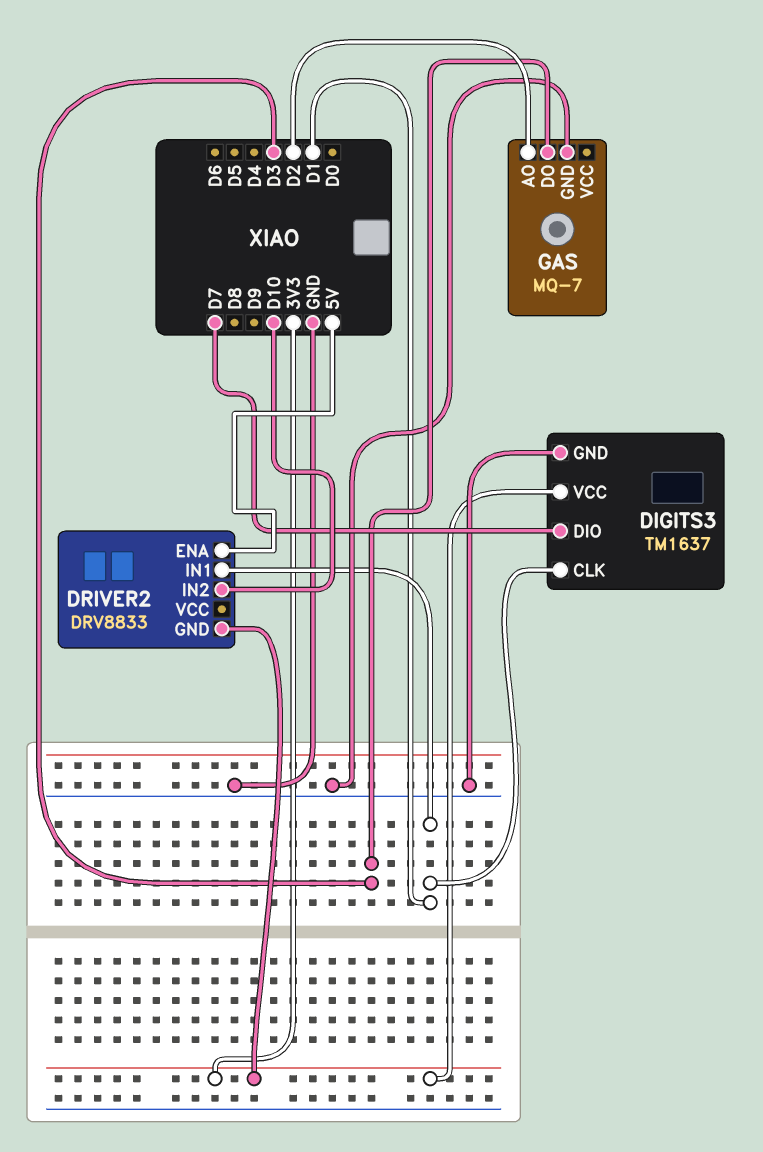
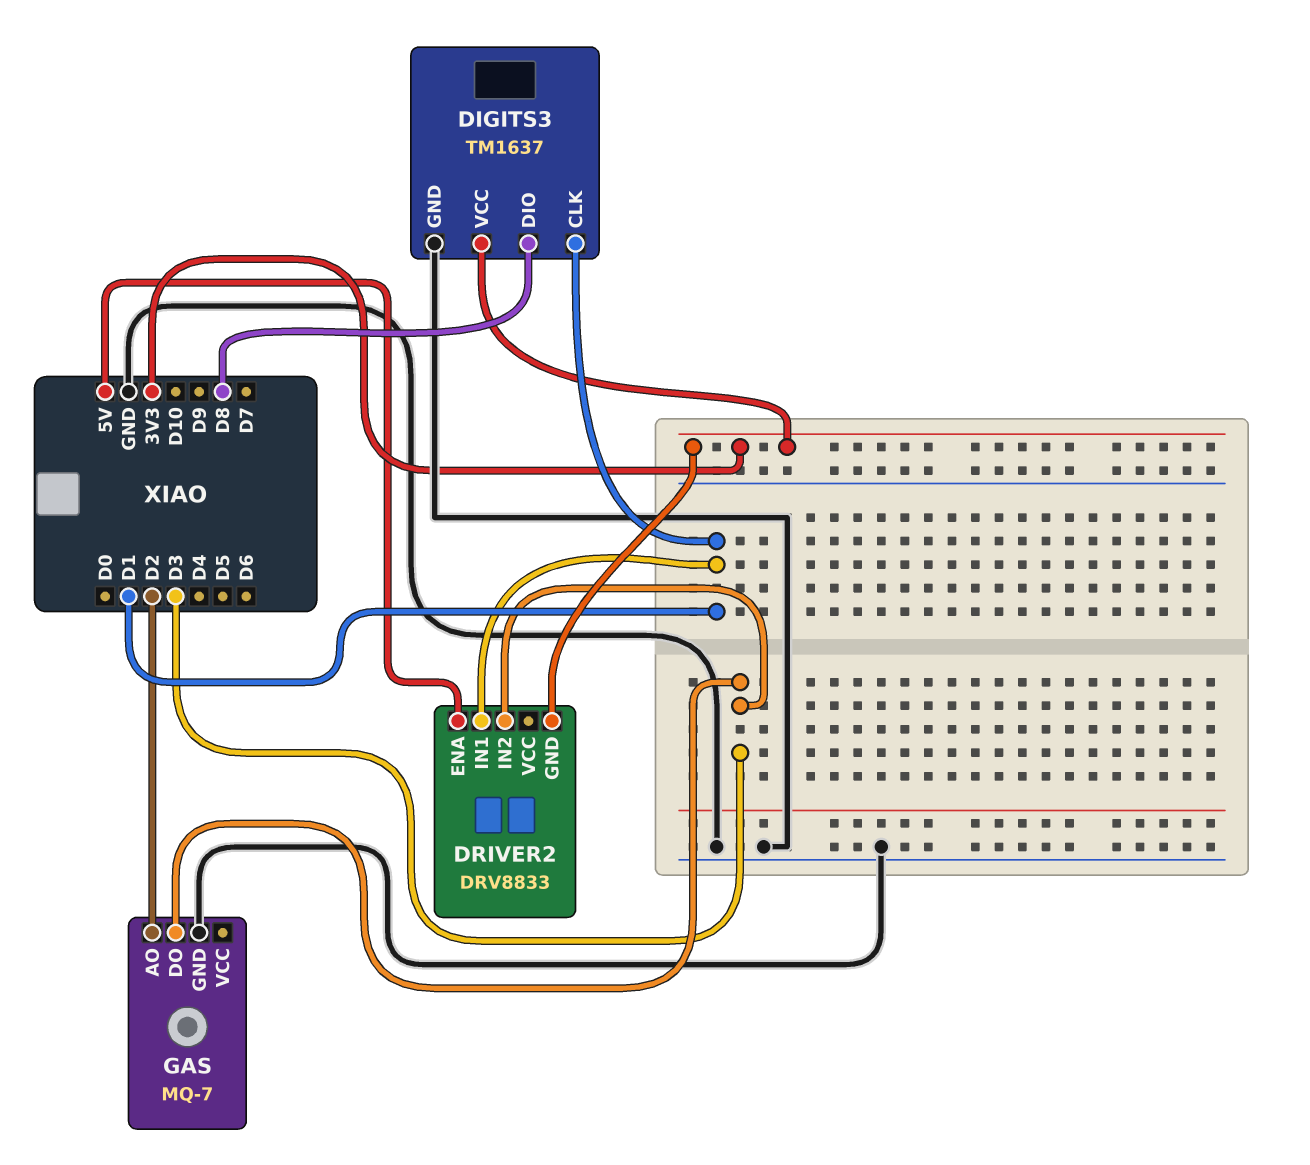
DIGITS3 pin DIO: D7 -> D8
DRIVER2 pin IN2: D10 -> D3

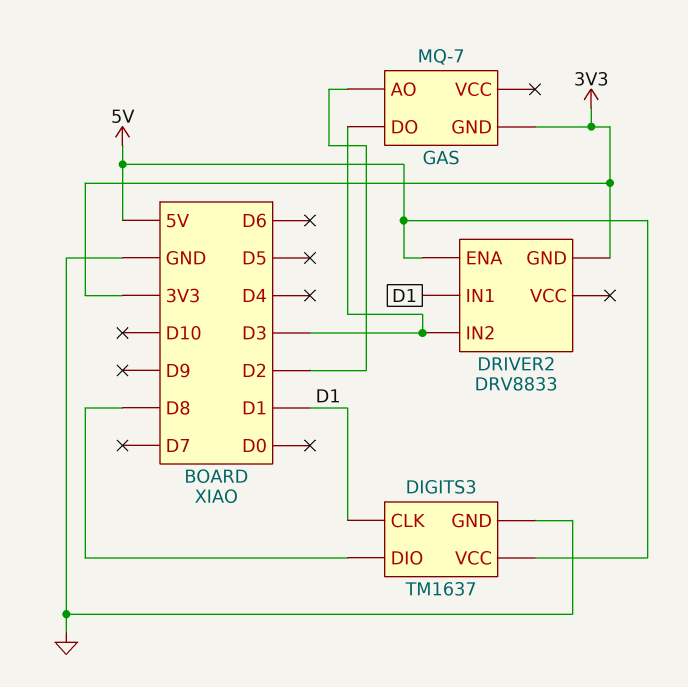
DIGITS3 pin VCC: 3V3 -> 5V
GAS pin GND: GND -> 3V3

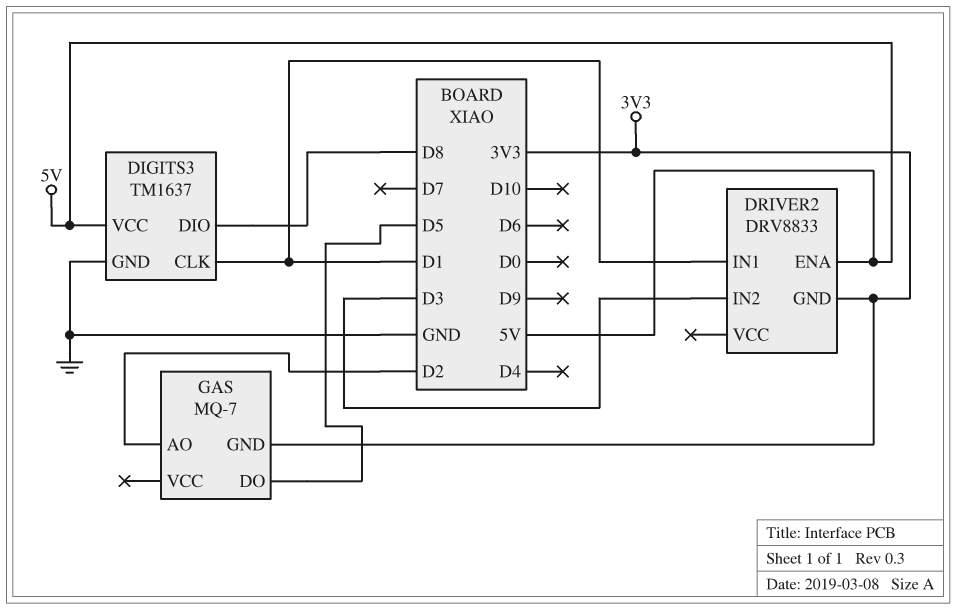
GAS pin DO: D3 -> D5

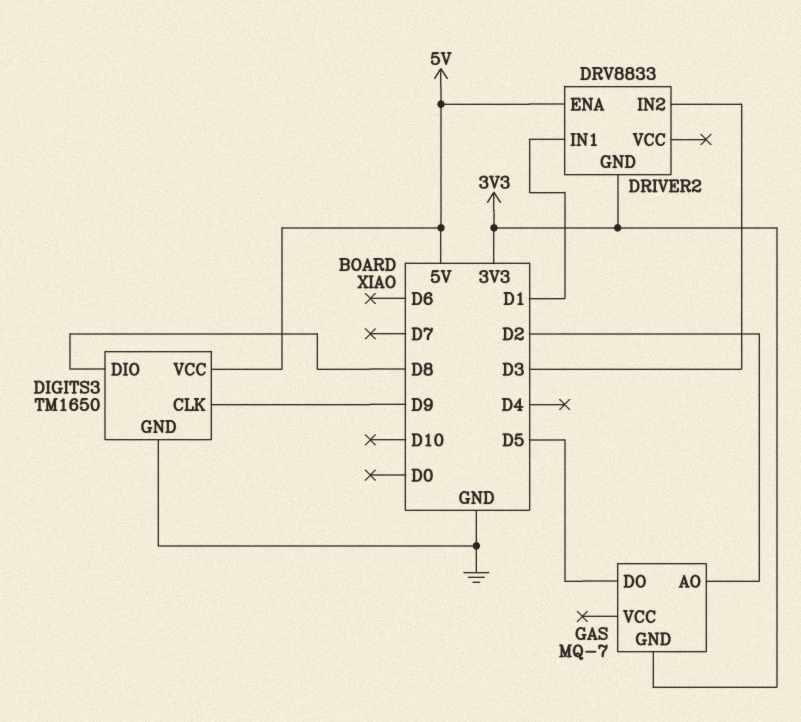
DIGITS3: TM1637 -> TM1650
DIGITS3 pin CLK: D1 -> D9

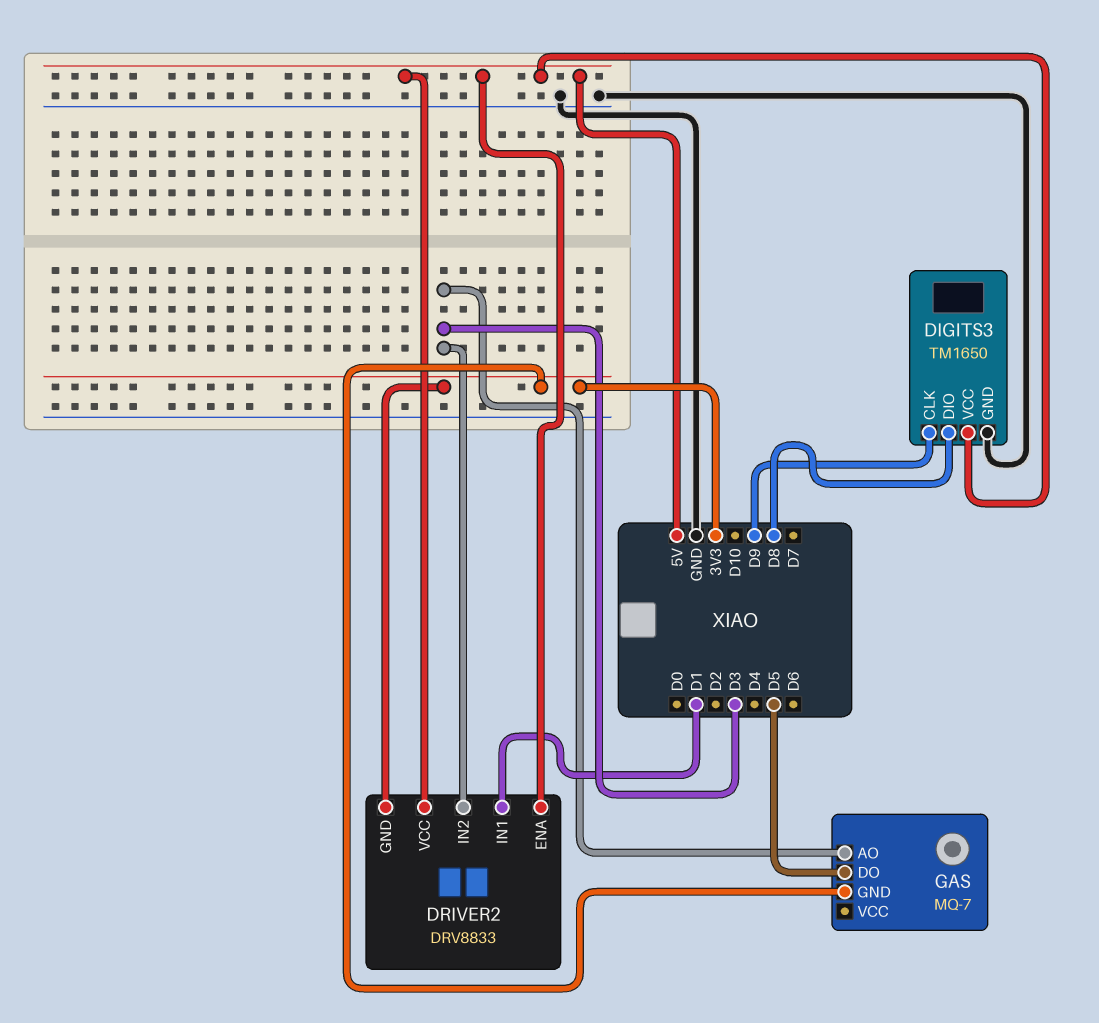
DRIVER2 pin VCC: none -> 5V
GAS pin AO: D2 -> D3

